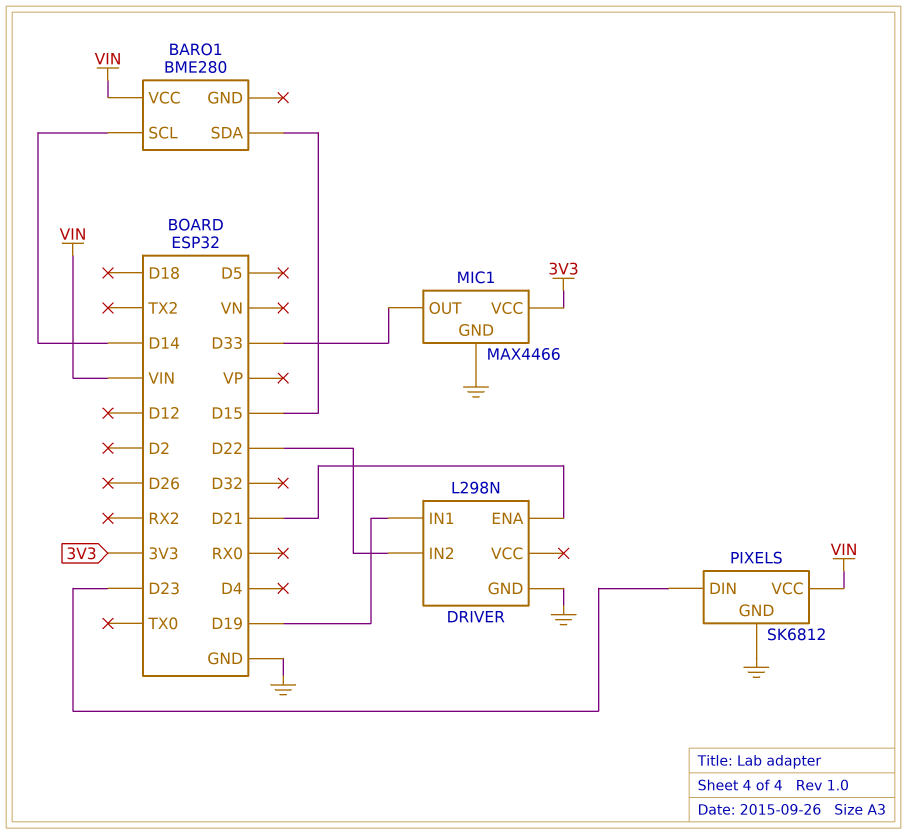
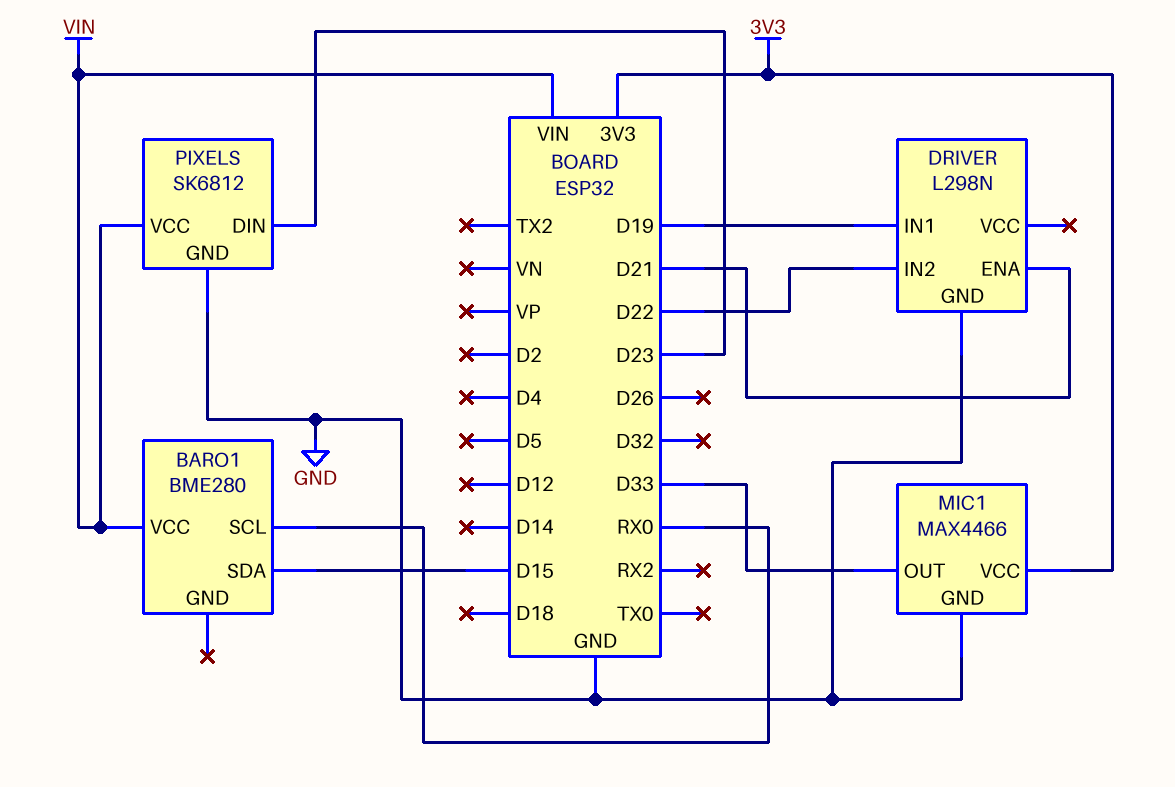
BARO1 pin SCL: D14 -> RX0

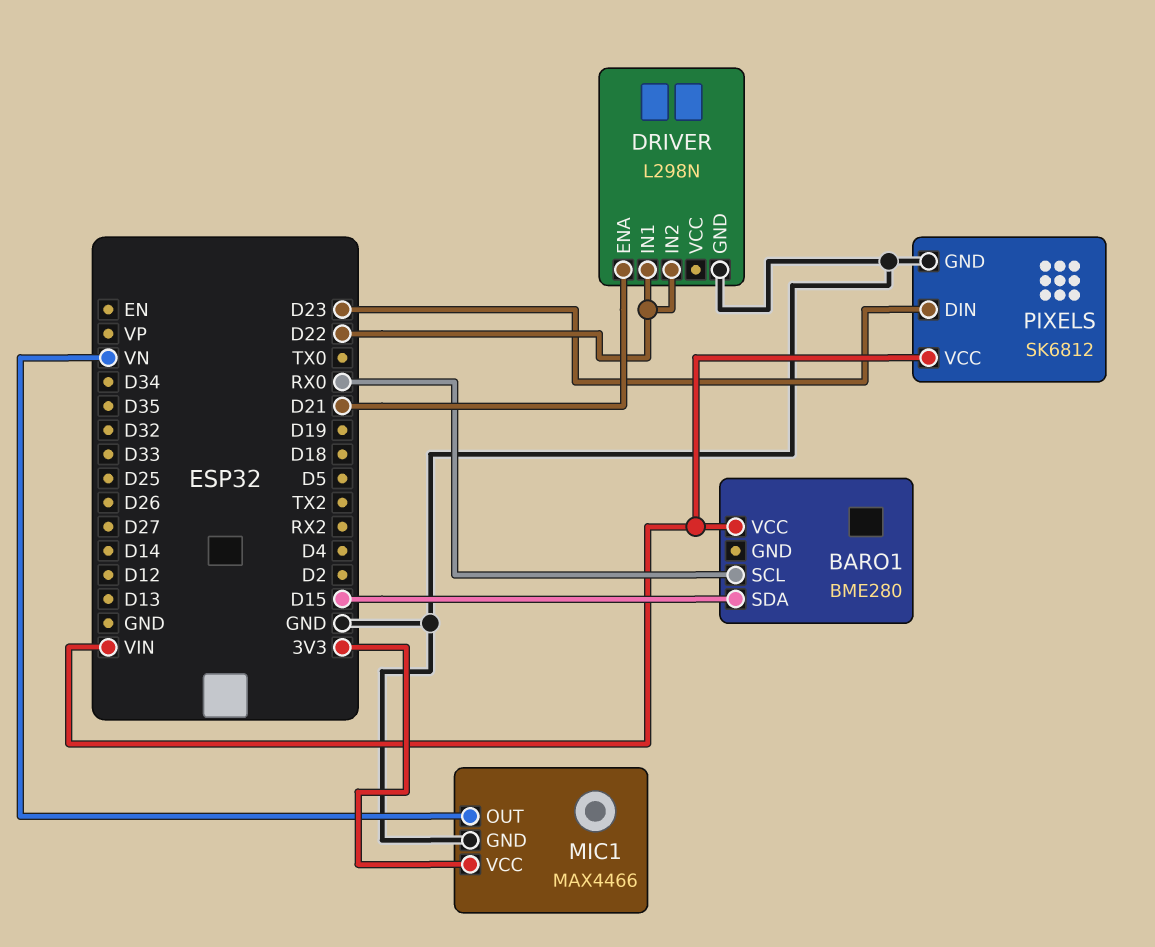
DRIVER pin IN1: D19 -> D22
MIC1 pin OUT: D33 -> VN

